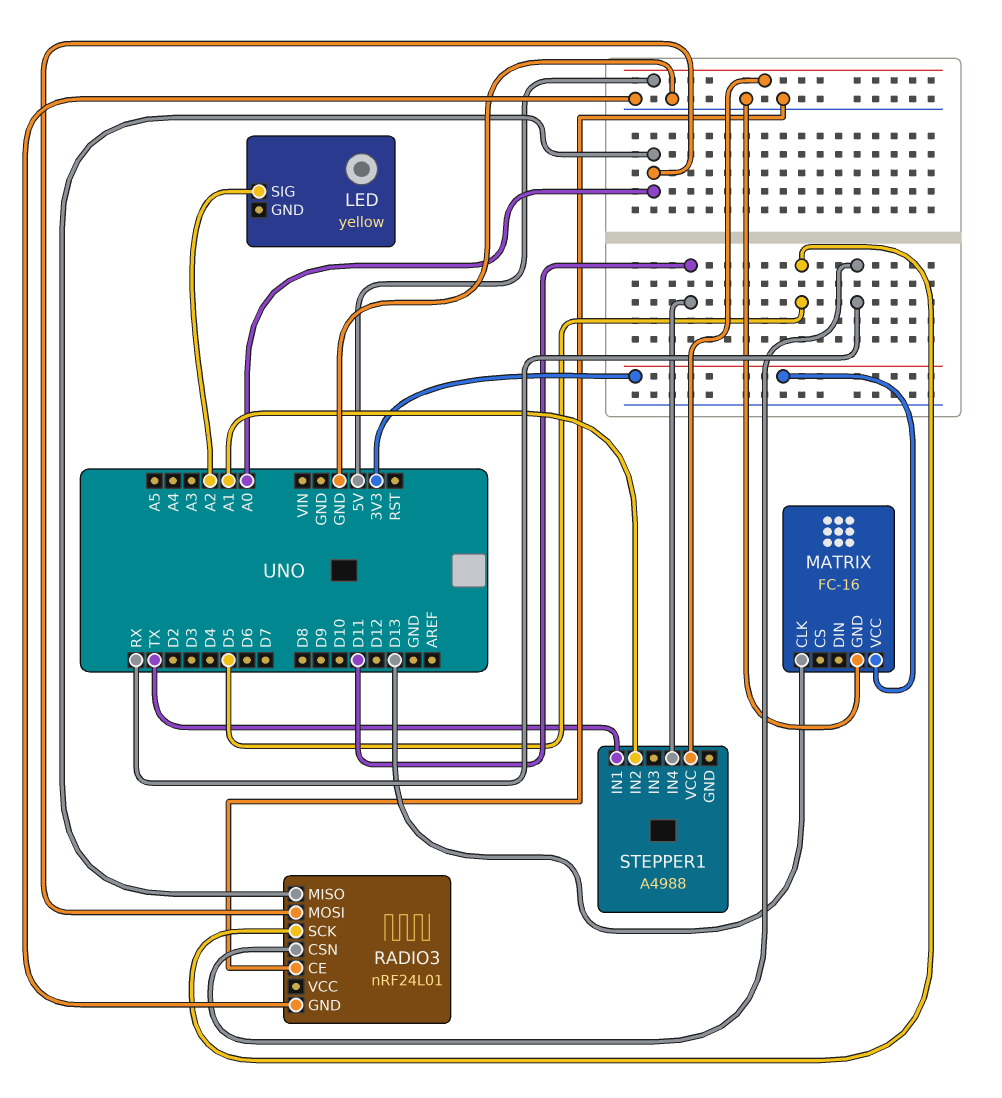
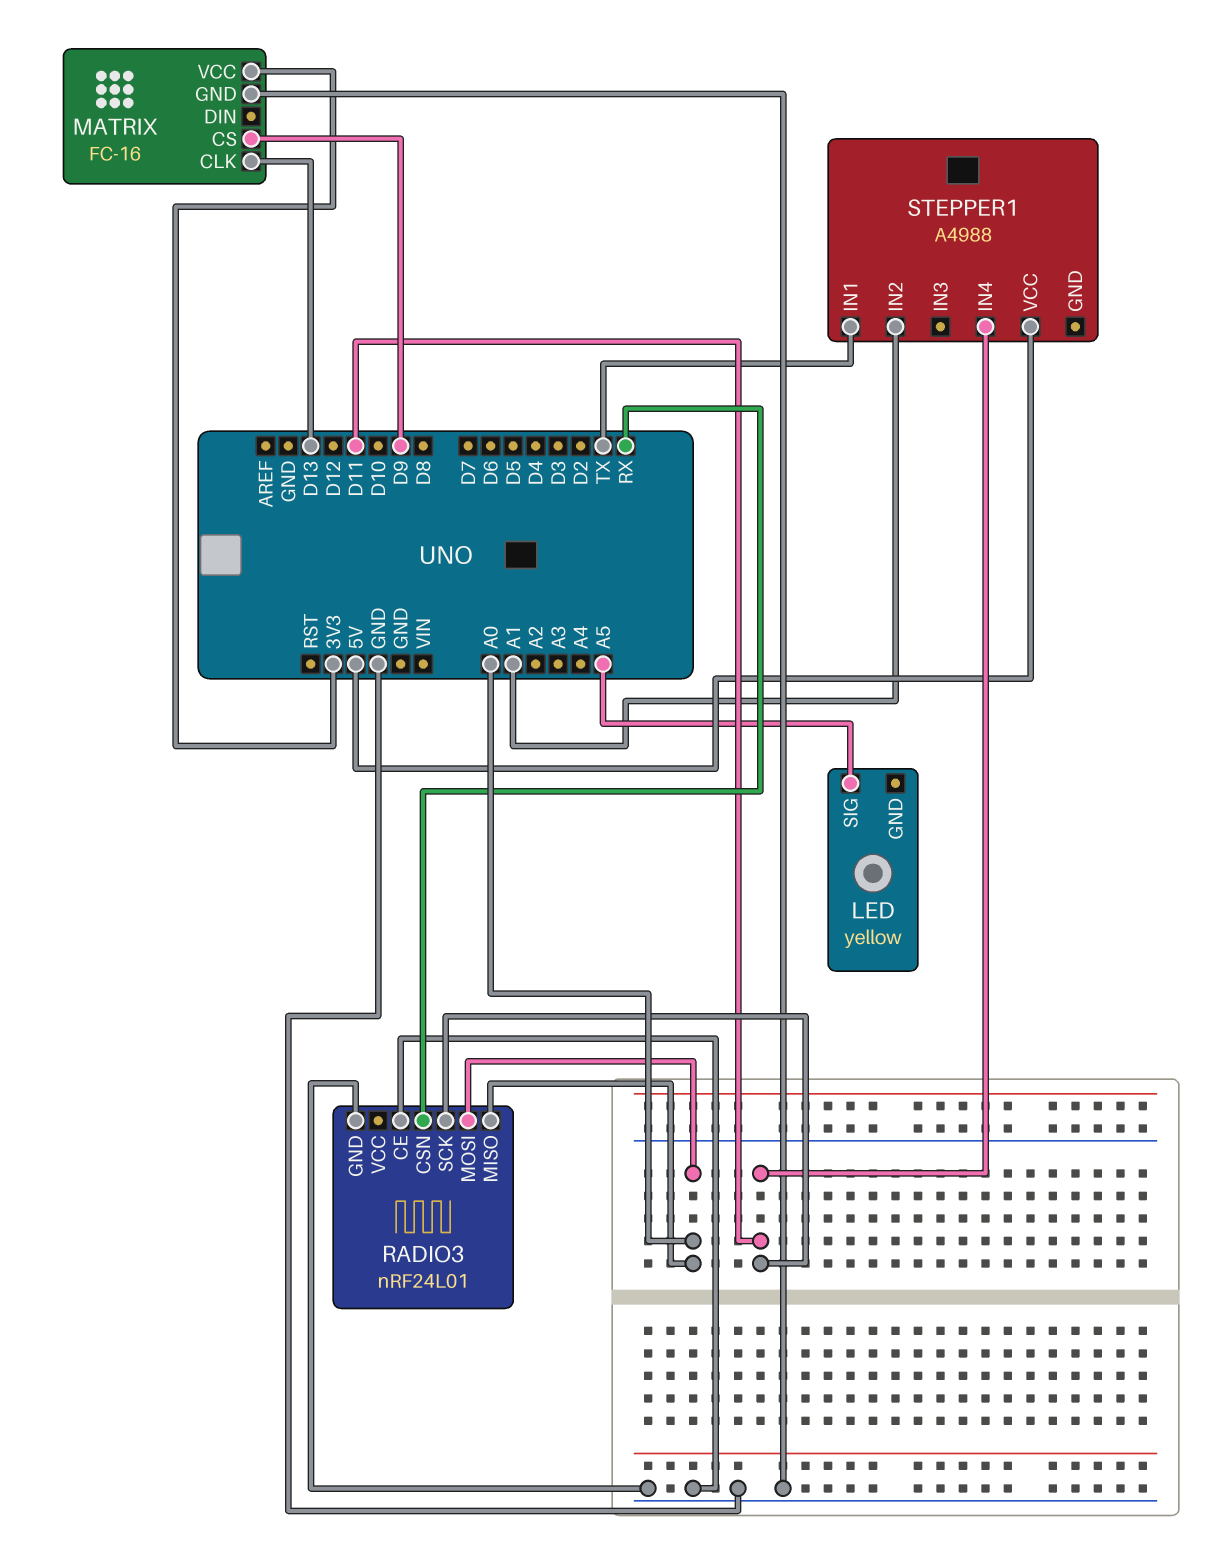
LED pin SIG: A2 -> A5
MATRIX pin CS: none -> D9
RADIO3 pin SCK: D5 -> D11

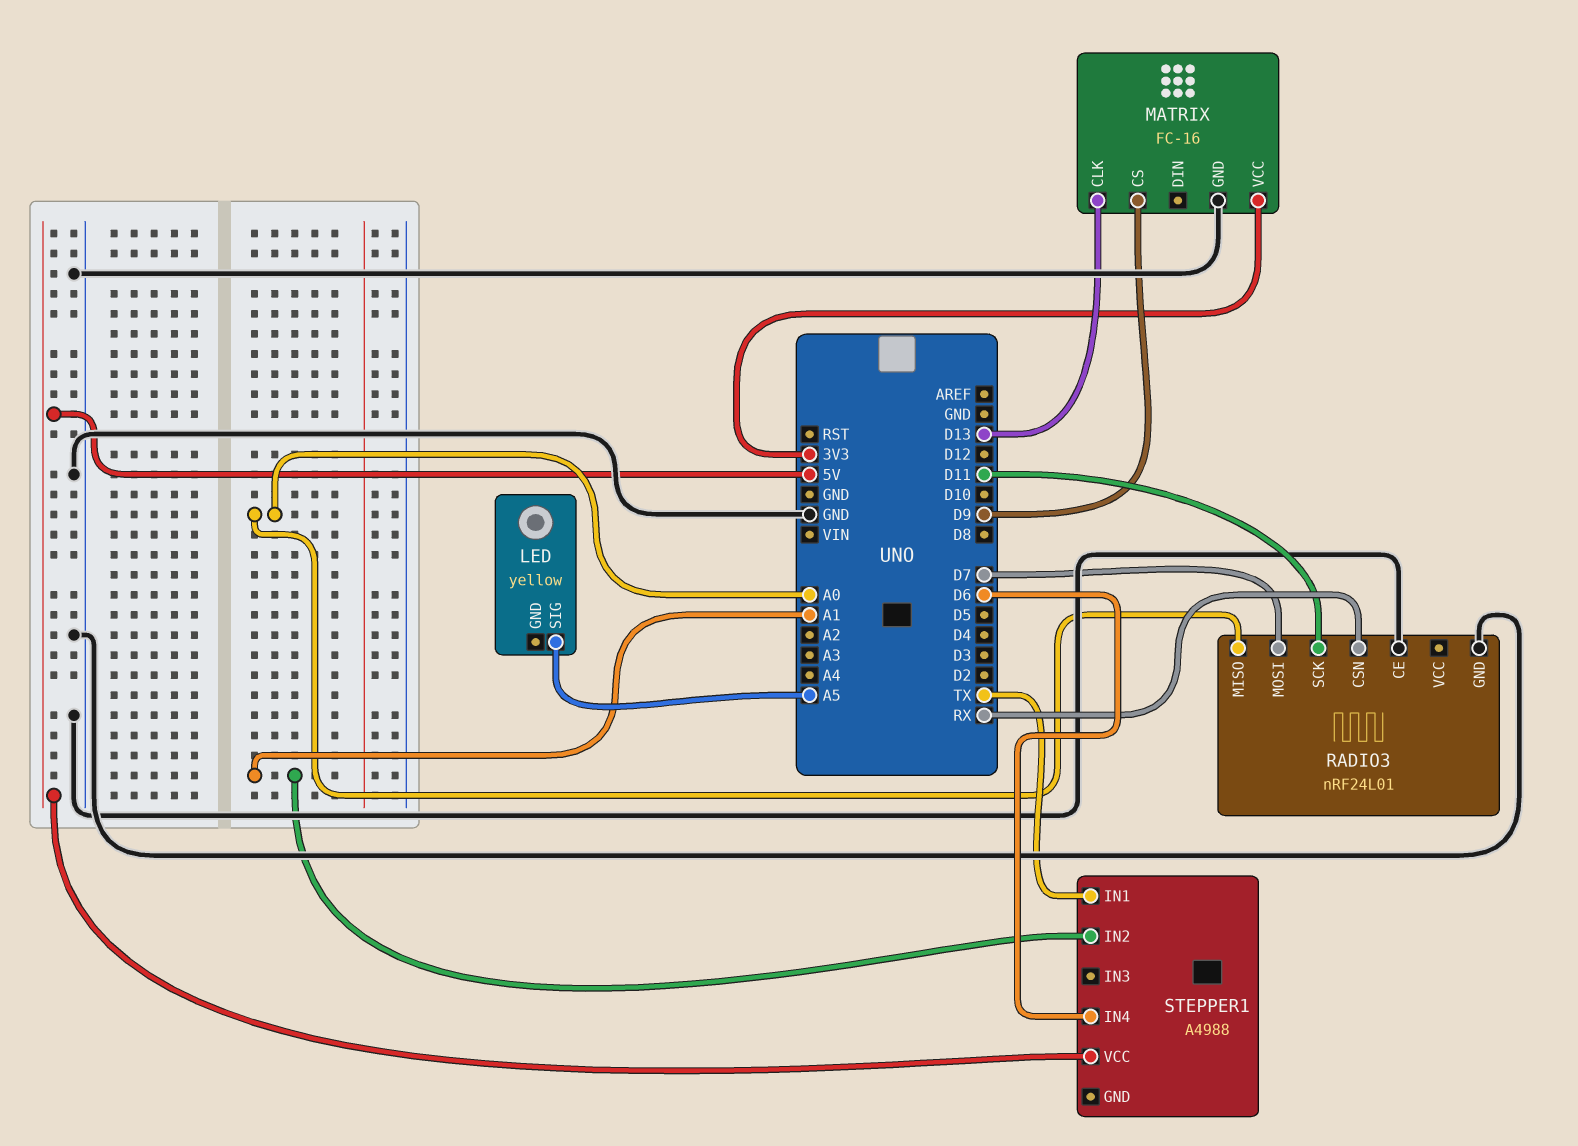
RADIO3 pin MOSI: A0 -> D7
STEPPER1 pin IN4: D11 -> D6

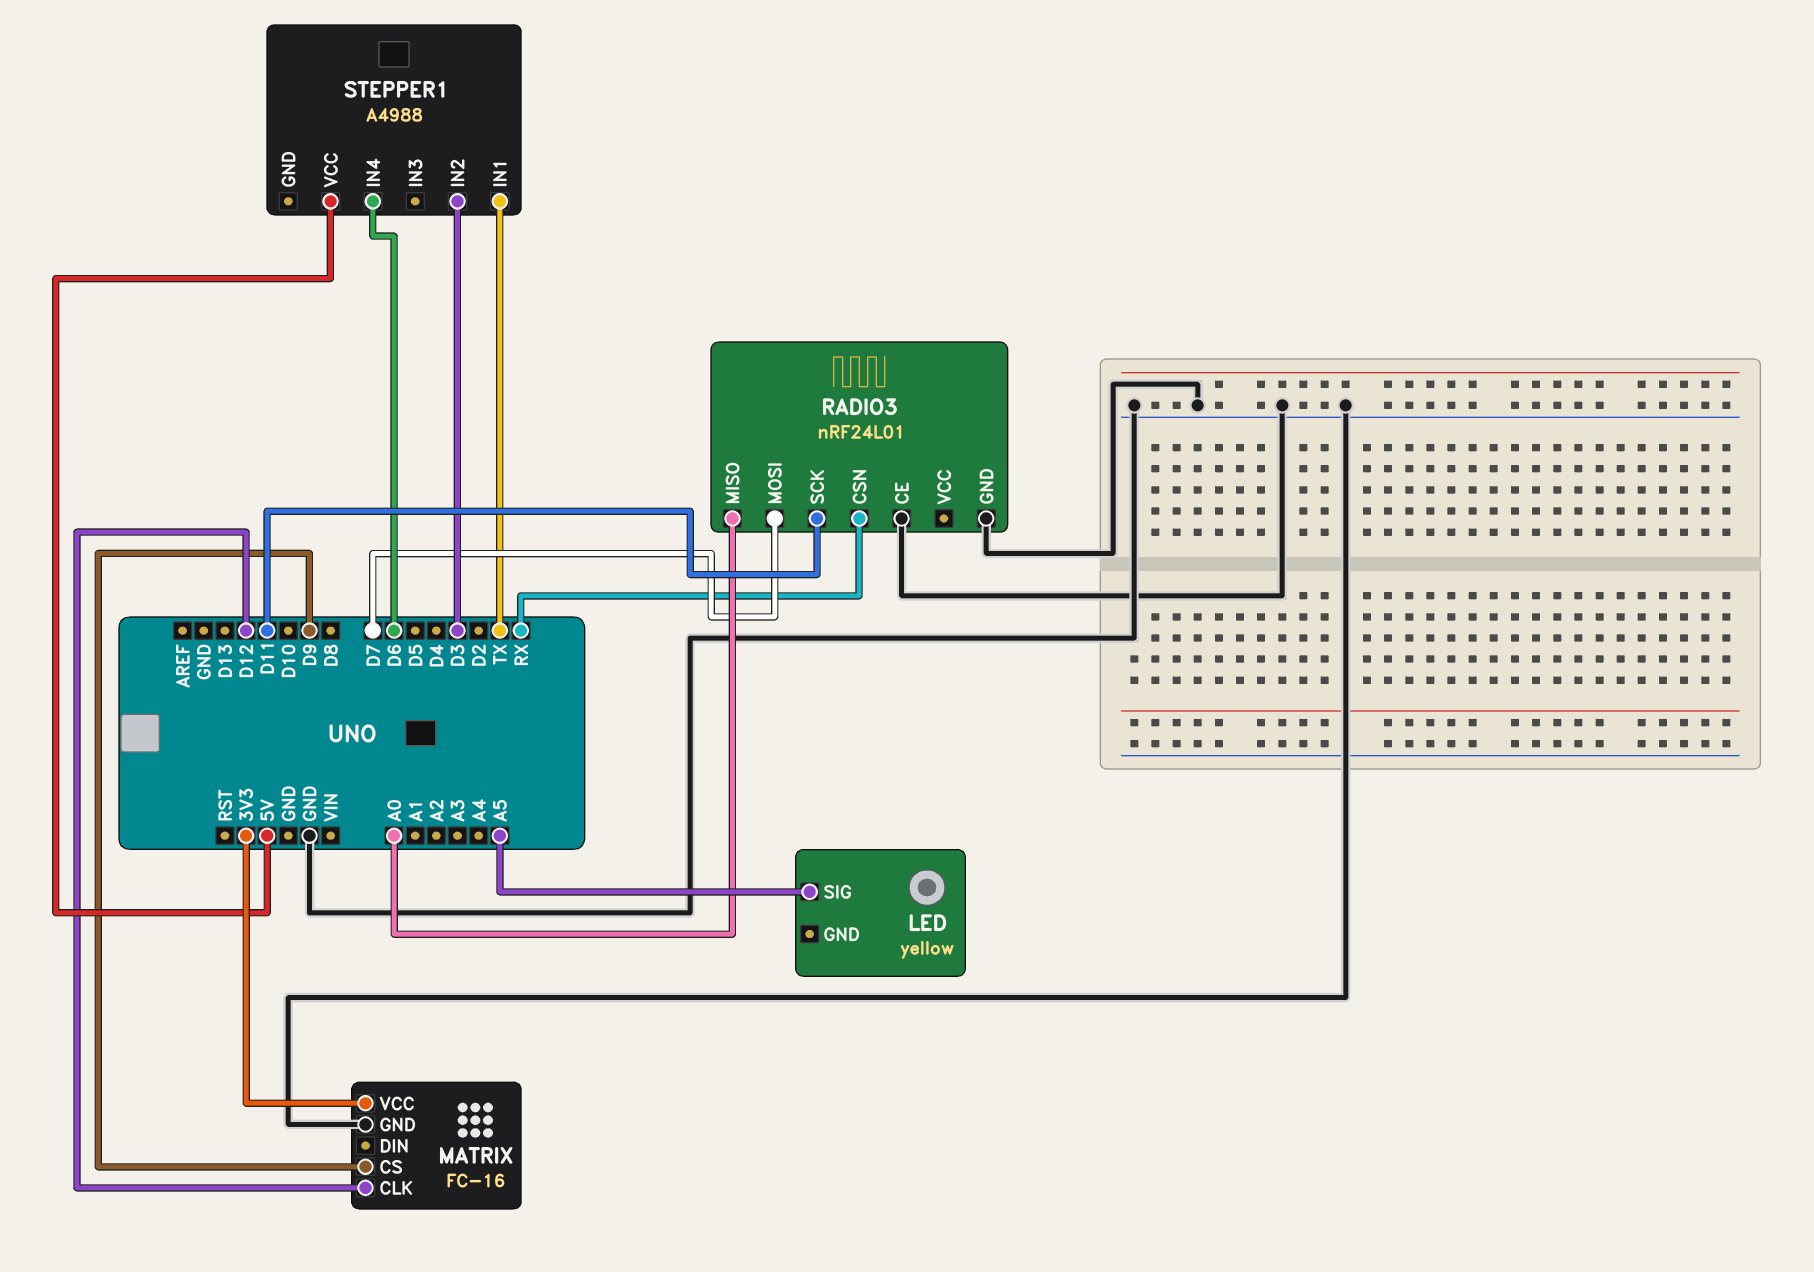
MATRIX pin CLK: D13 -> D12
STEPPER1 pin IN2: A1 -> D3

